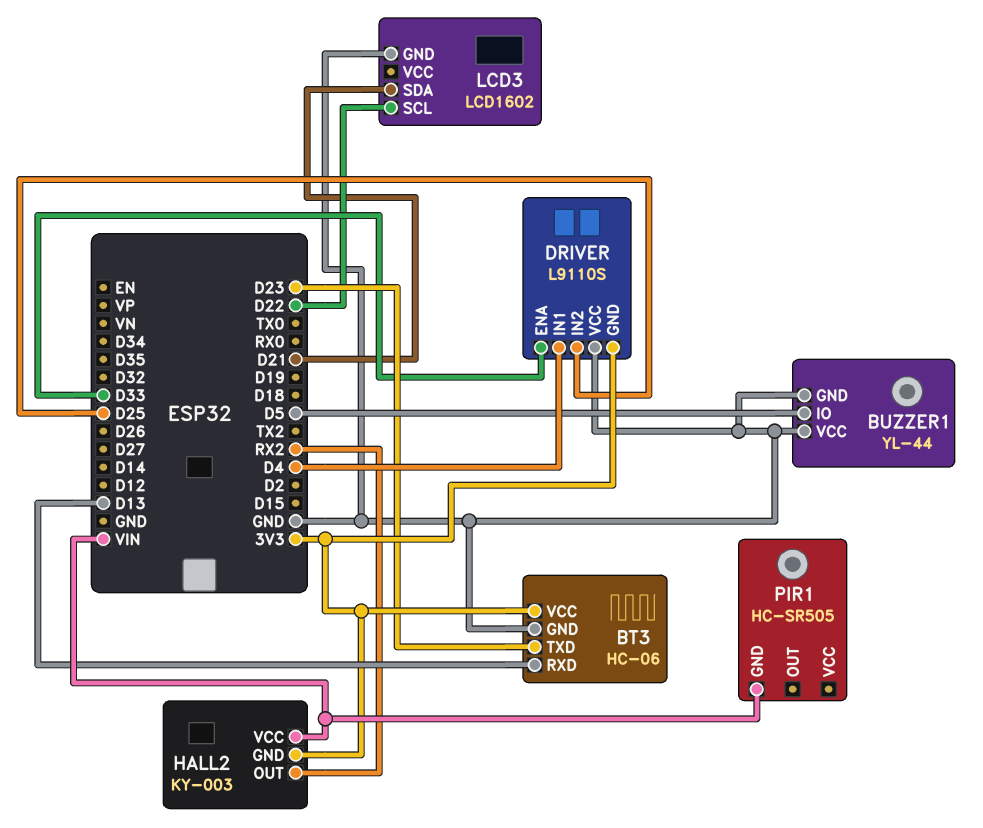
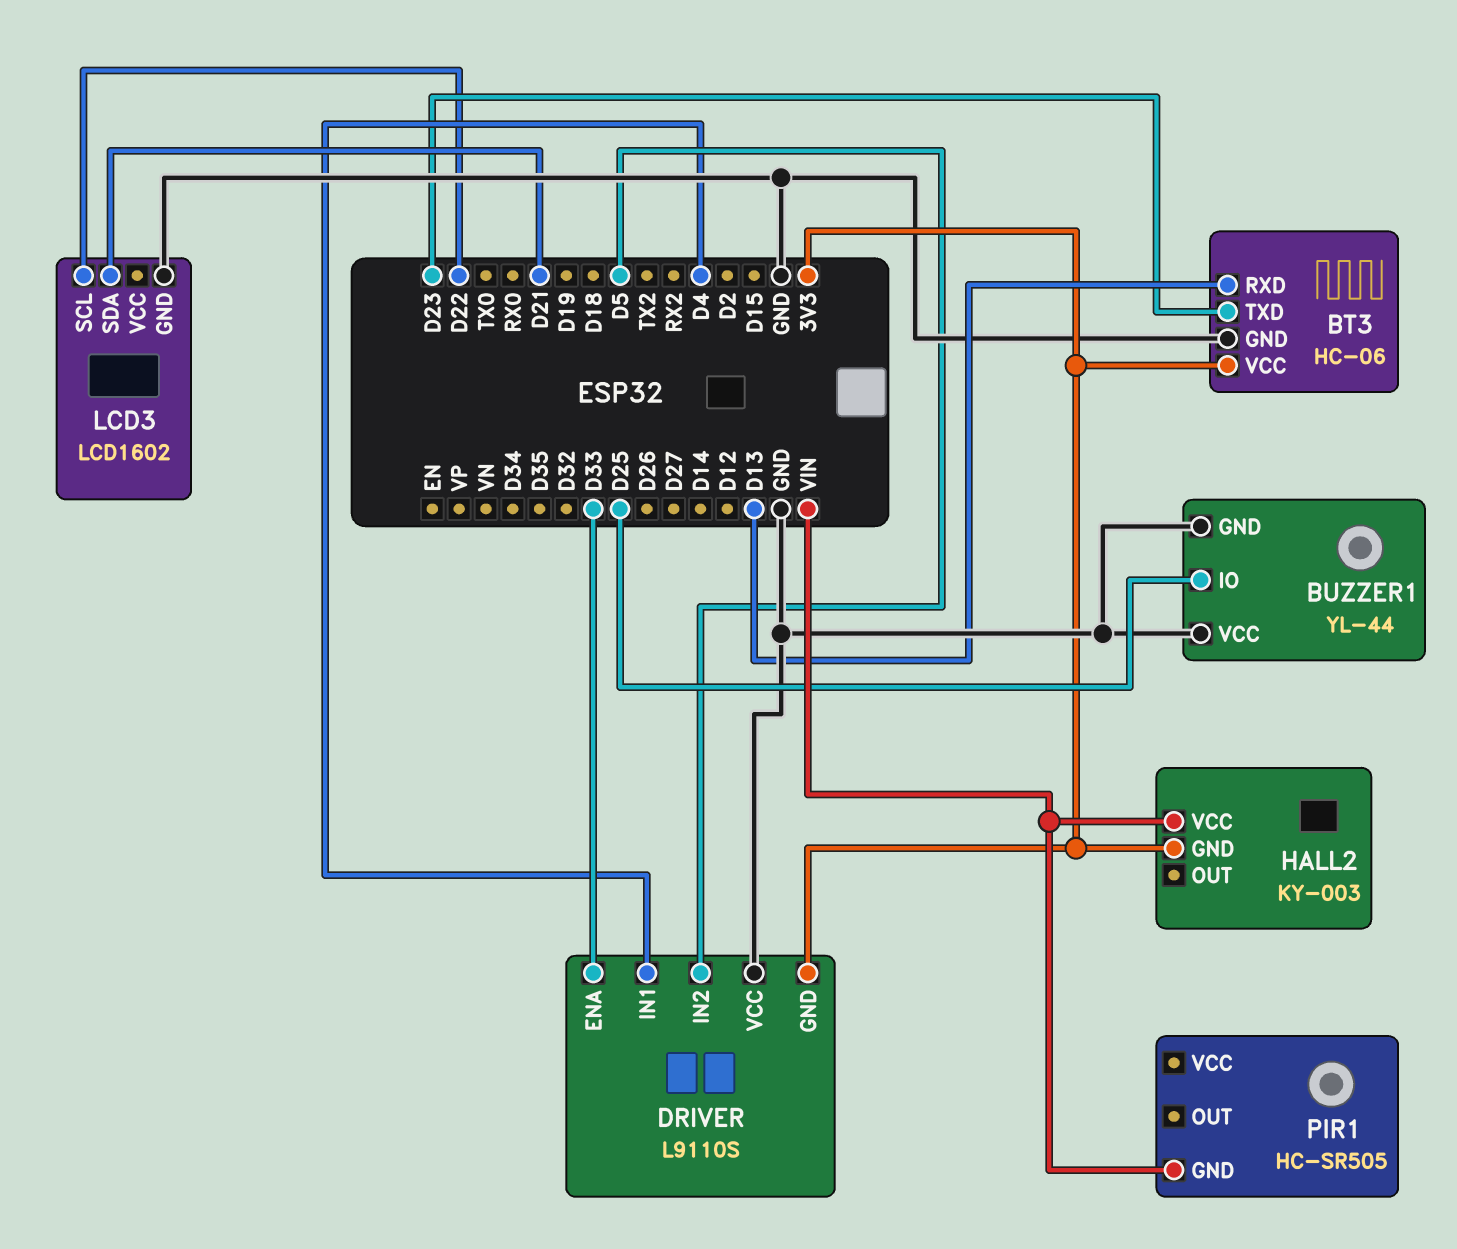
BUZZER1 pin IO: D5 -> D25
DRIVER pin IN2: D25 -> D5
HALL2 pin OUT: RX2 -> none

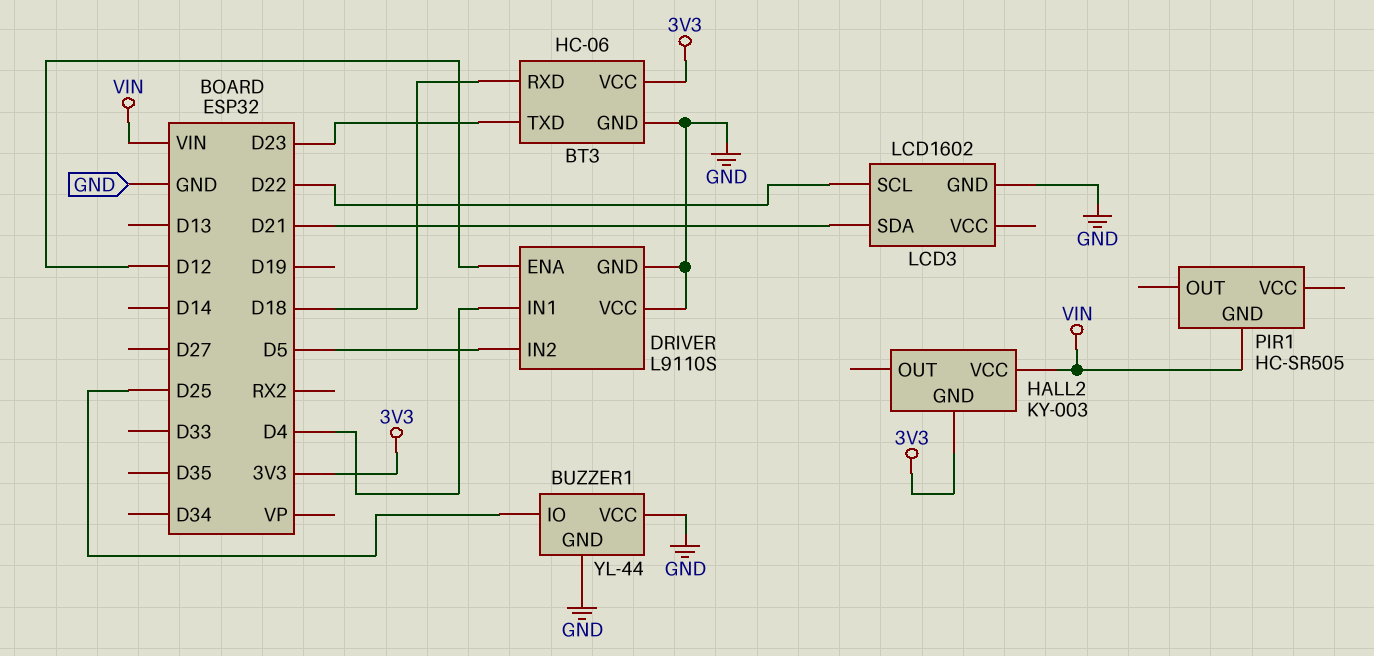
BT3 pin RXD: D13 -> D18
DRIVER pin ENA: D33 -> D12
DRIVER pin GND: 3V3 -> GND

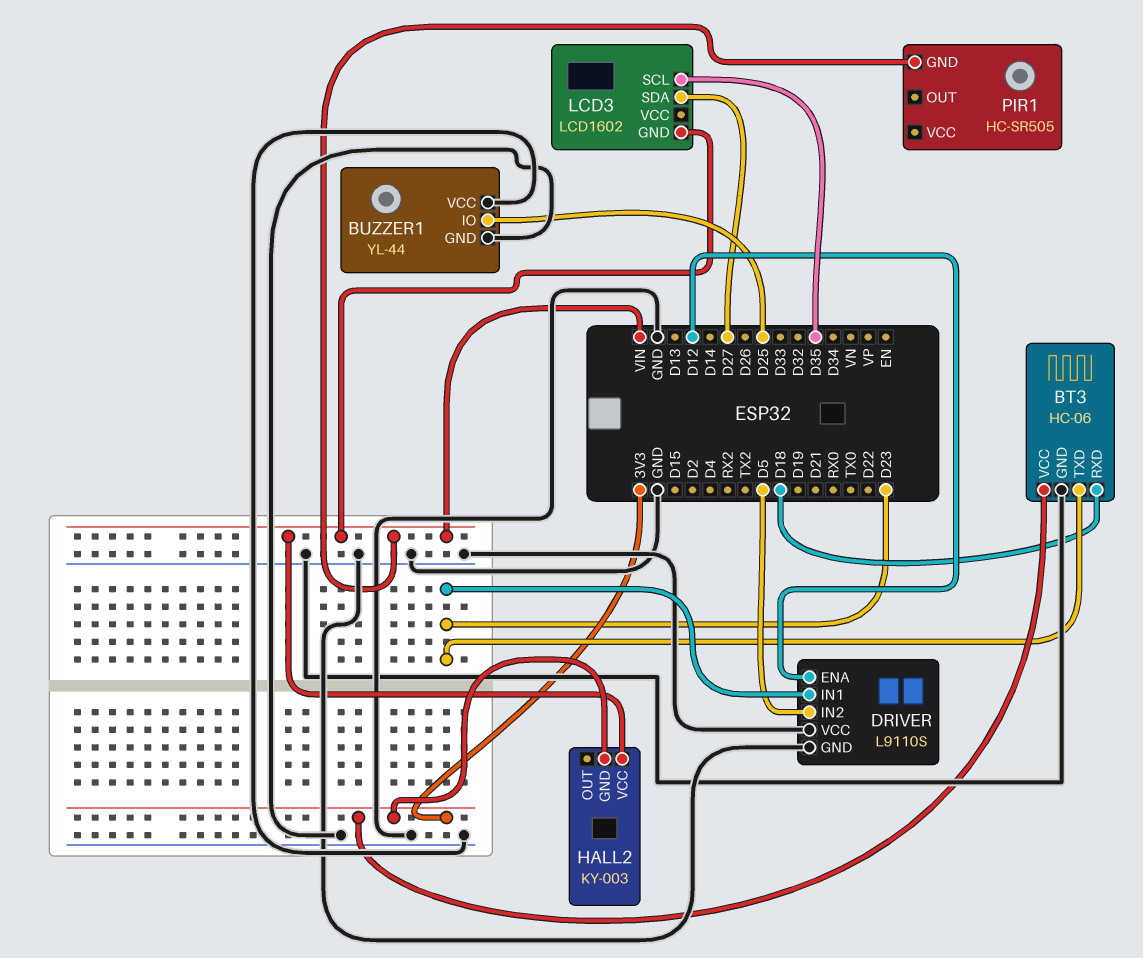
DRIVER pin IN1: D4 -> D23
LCD3 pin GND: GND -> VIN
LCD3 pin SCL: D22 -> D35
LCD3 pin SDA: D21 -> D27

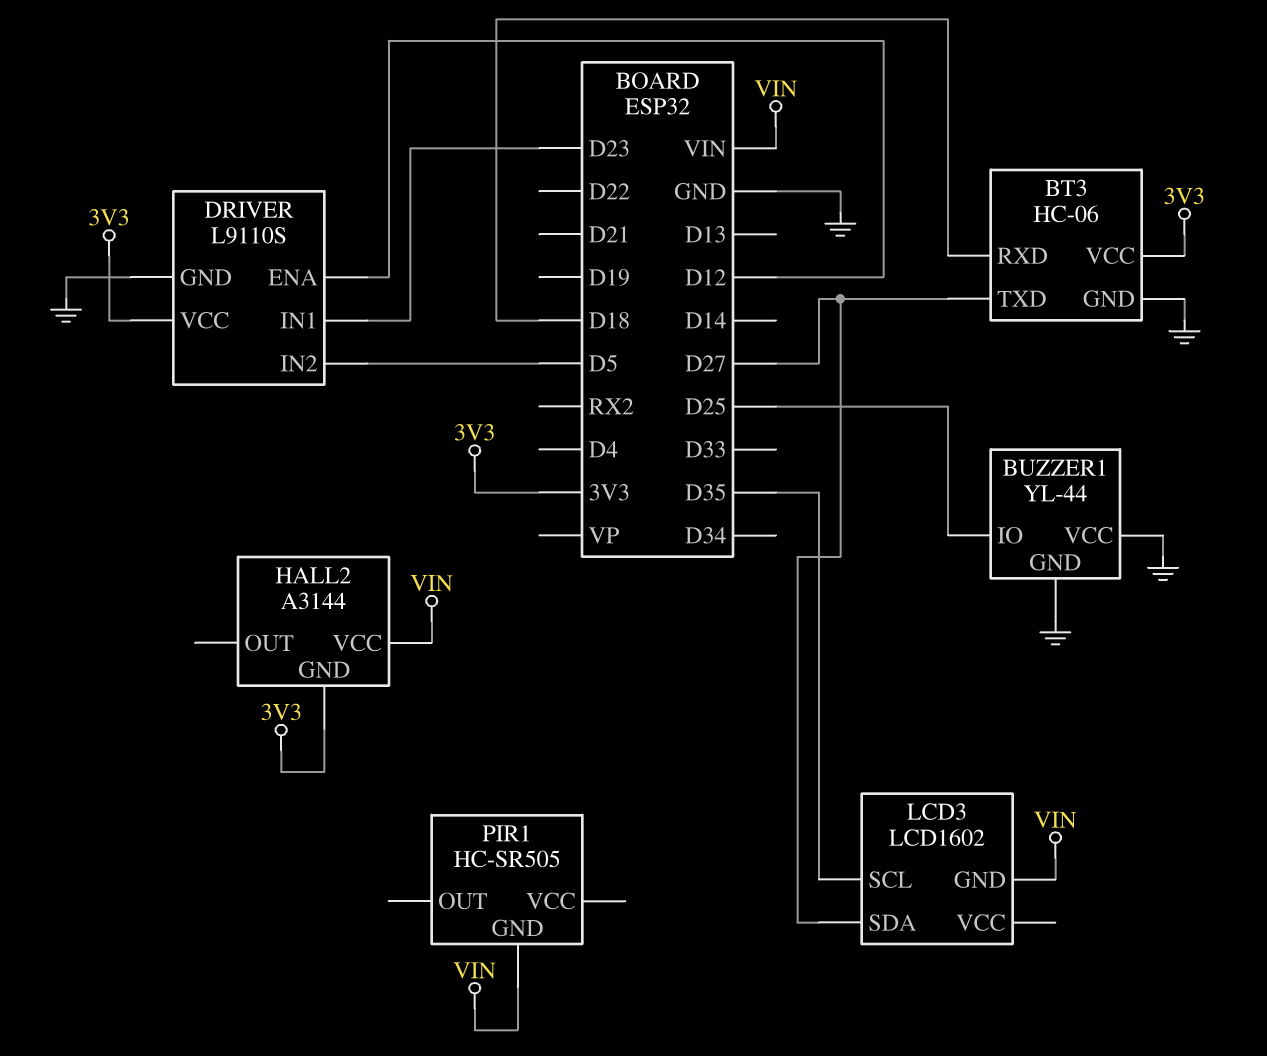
BT3 pin TXD: D23 -> D27
DRIVER pin VCC: GND -> 3V3
HALL2: KY-003 -> A3144

